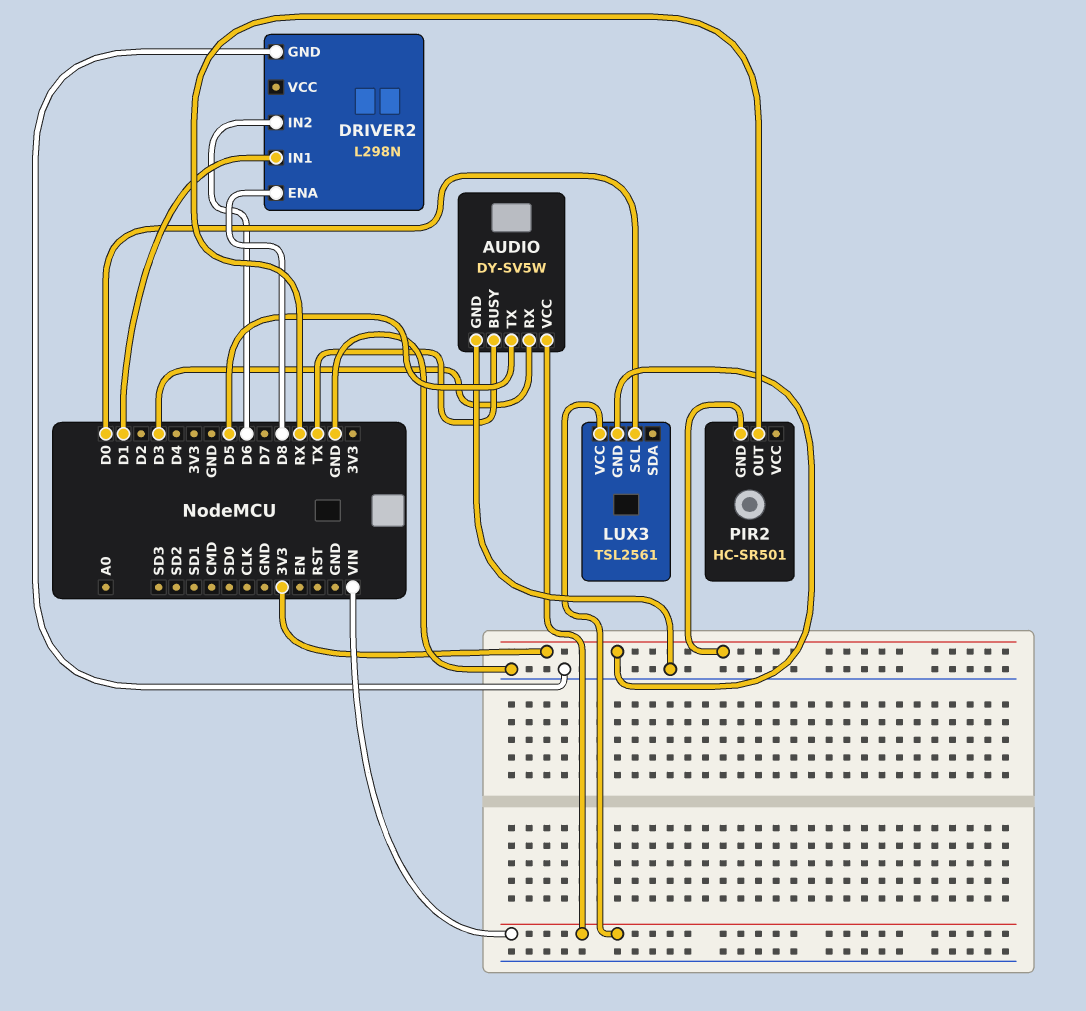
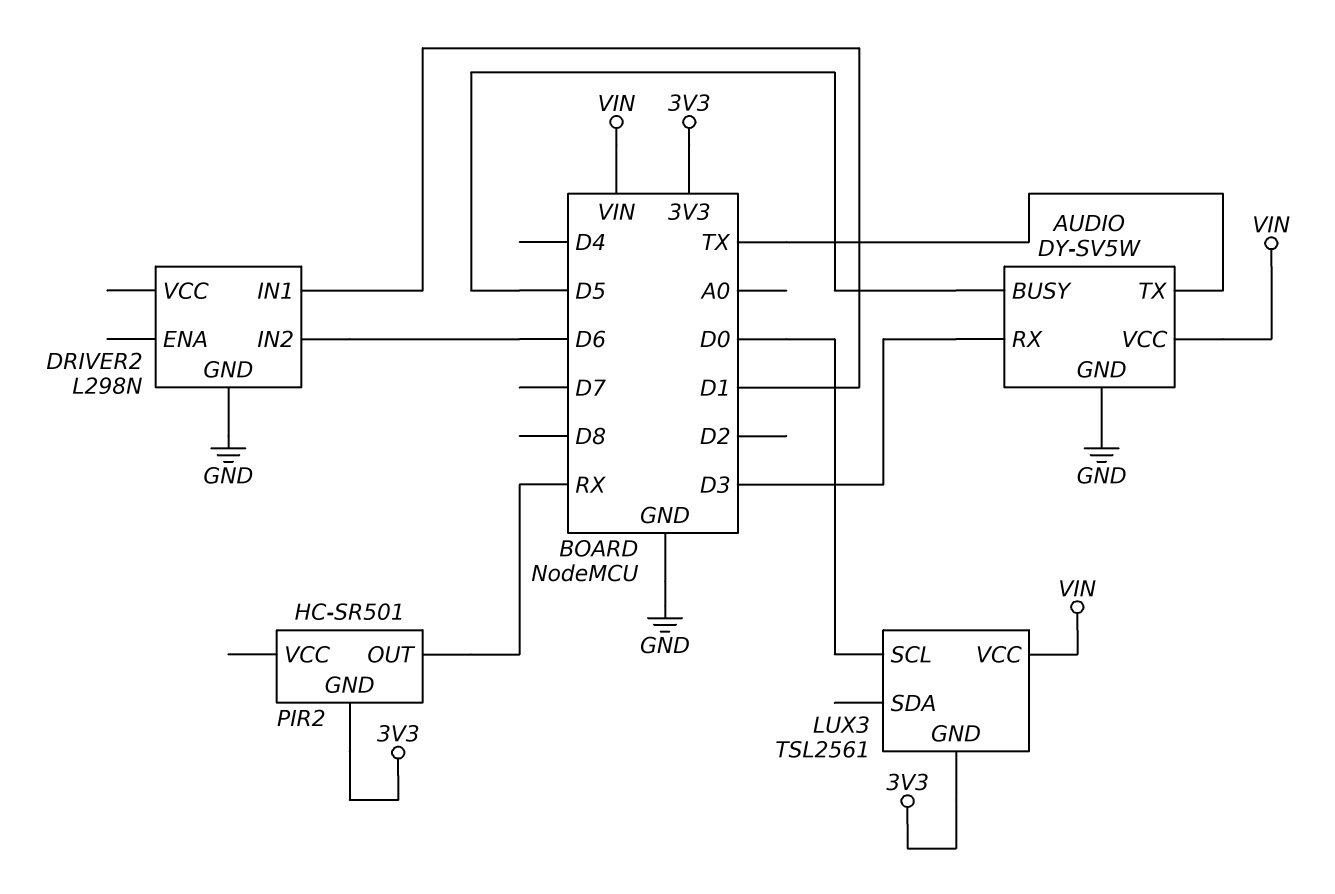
AUDIO pin BUSY: TX -> D5
AUDIO pin TX: D5 -> TX
DRIVER2 pin ENA: D8 -> none

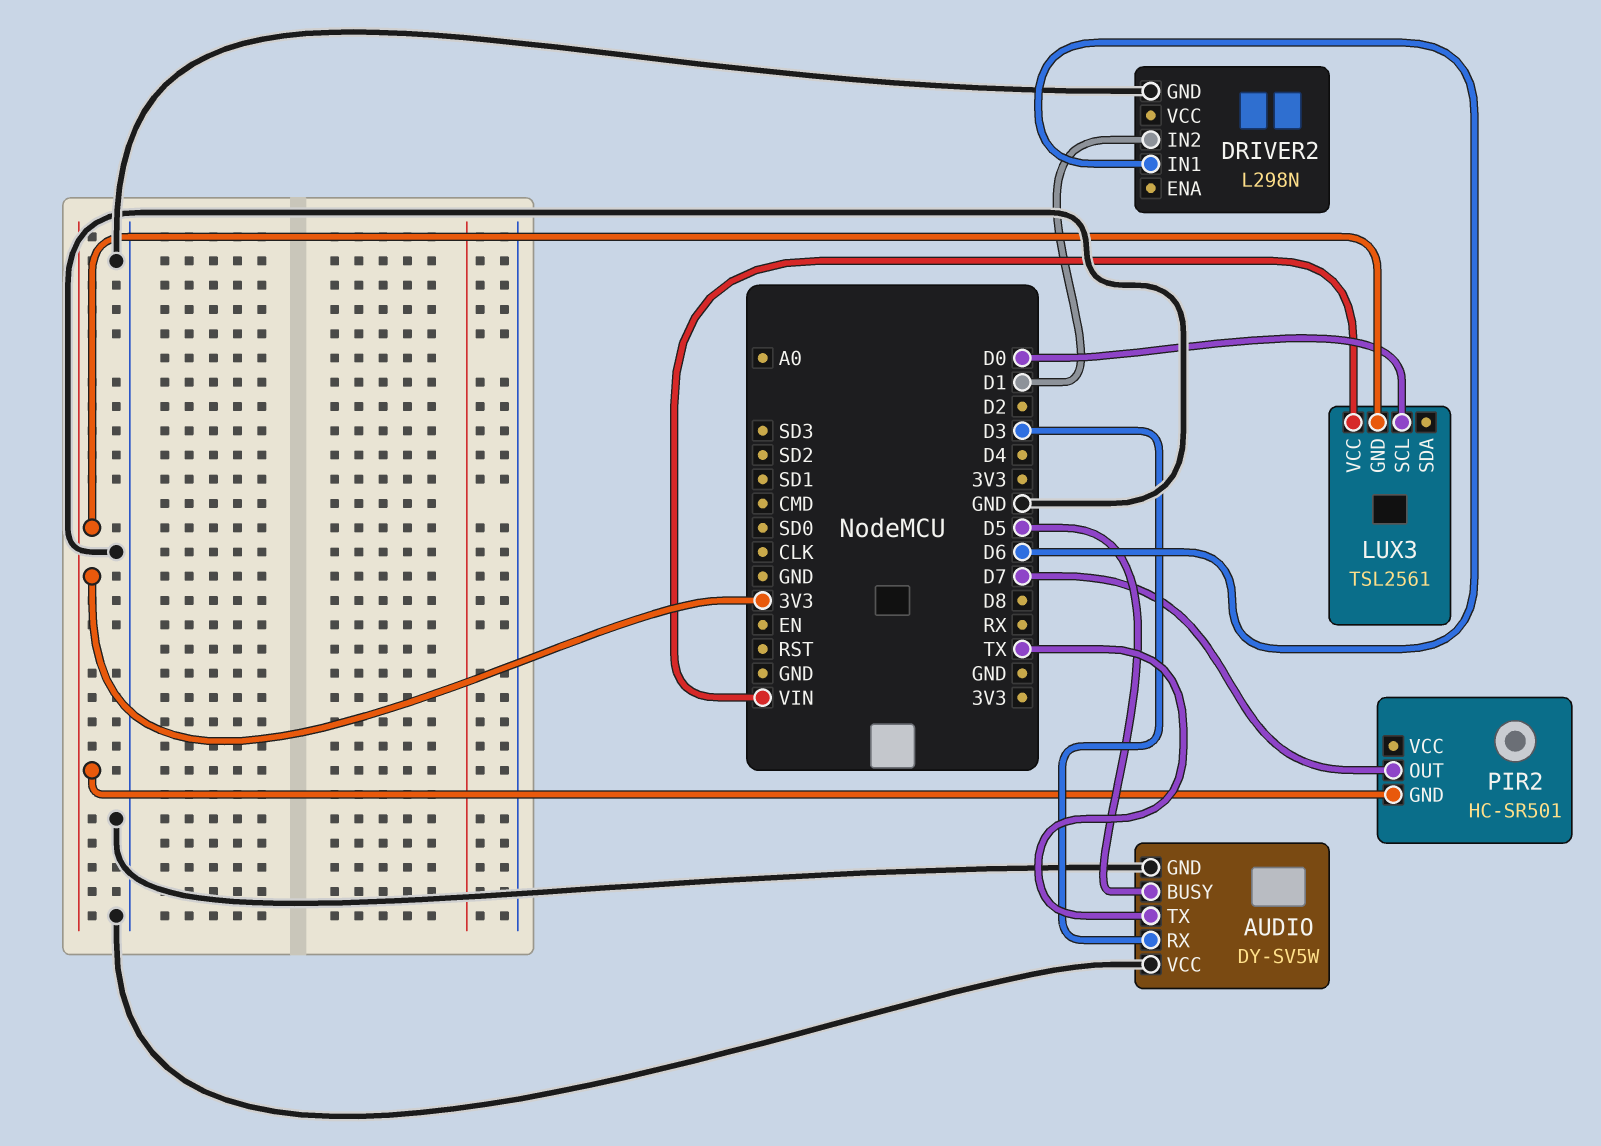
AUDIO pin VCC: VIN -> GND
DRIVER2 pin IN1: D1 -> D6
DRIVER2 pin IN2: D6 -> D1
PIR2 pin OUT: RX -> D7

